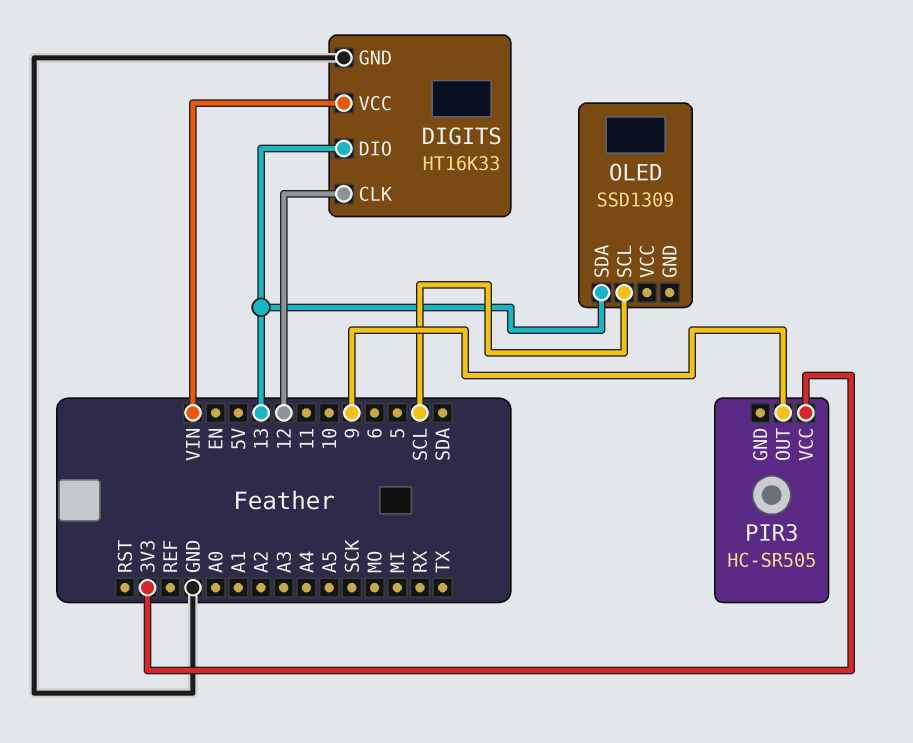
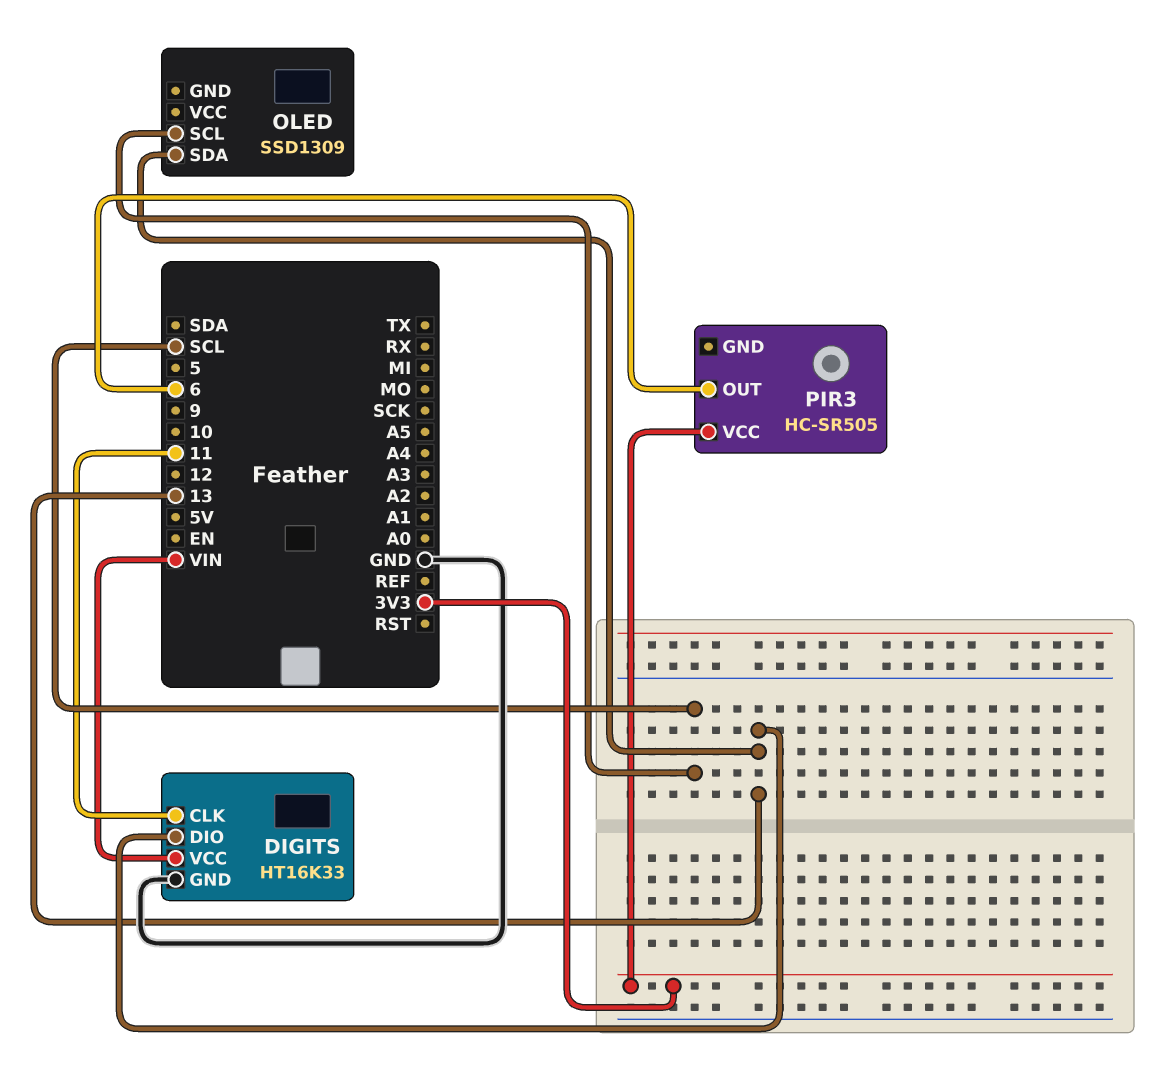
DIGITS pin CLK: 12 -> 11
PIR3 pin OUT: 9 -> 6

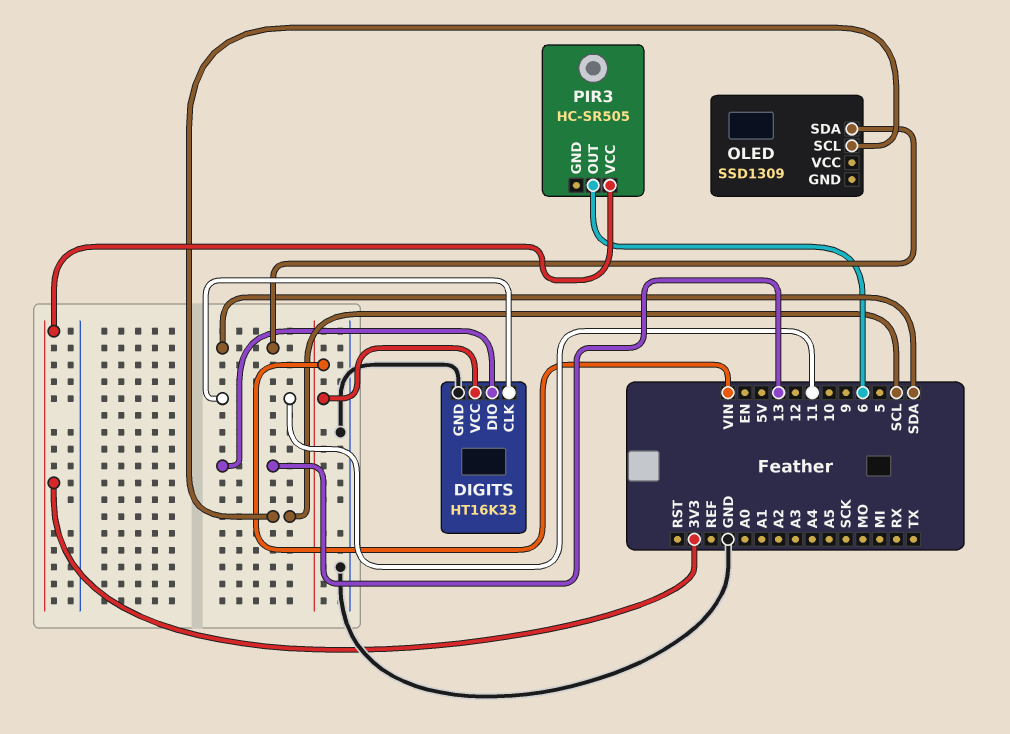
OLED pin SDA: 13 -> SDA

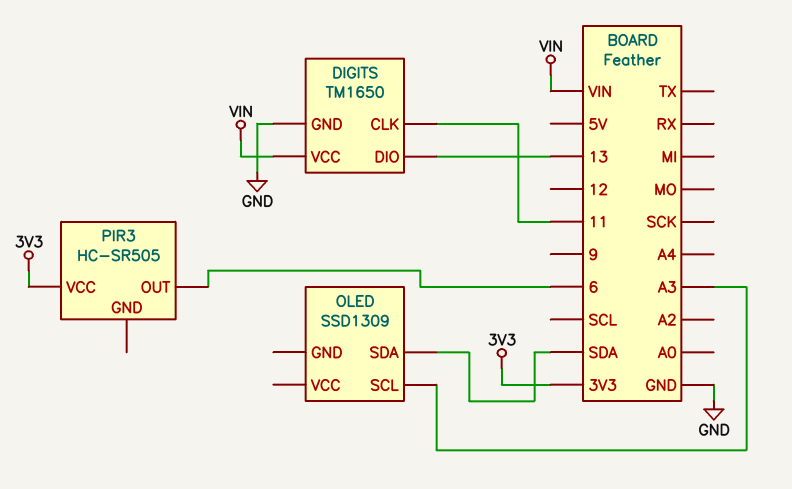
DIGITS: HT16K33 -> TM1650
OLED pin SCL: SCL -> A3

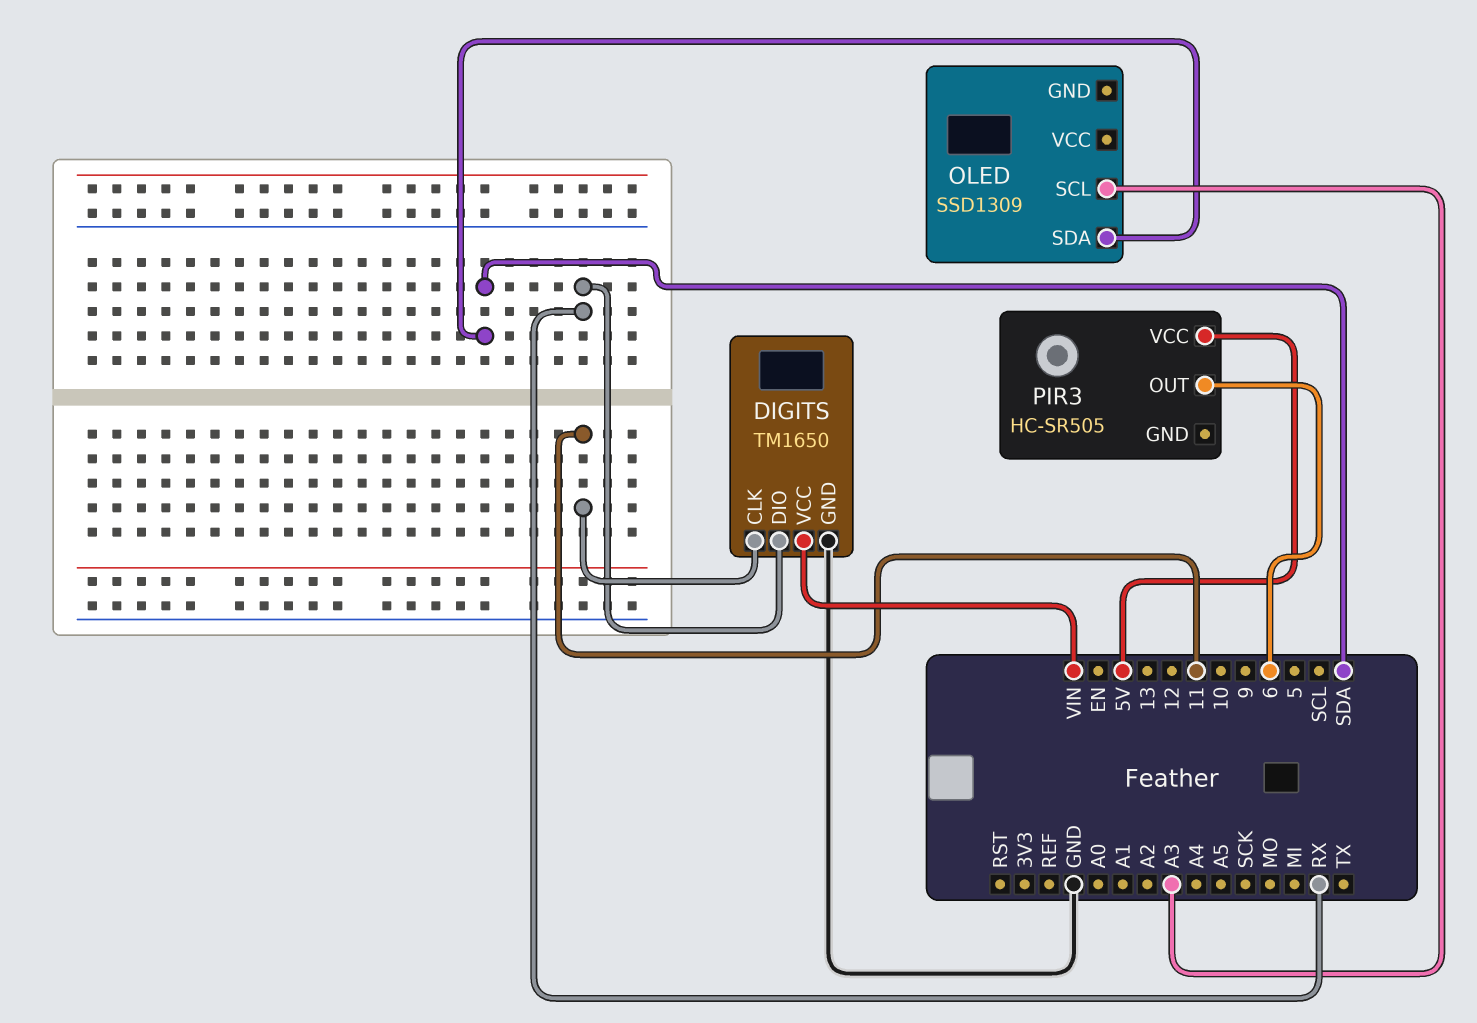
DIGITS pin DIO: 13 -> RX
PIR3 pin VCC: 3V3 -> 5V

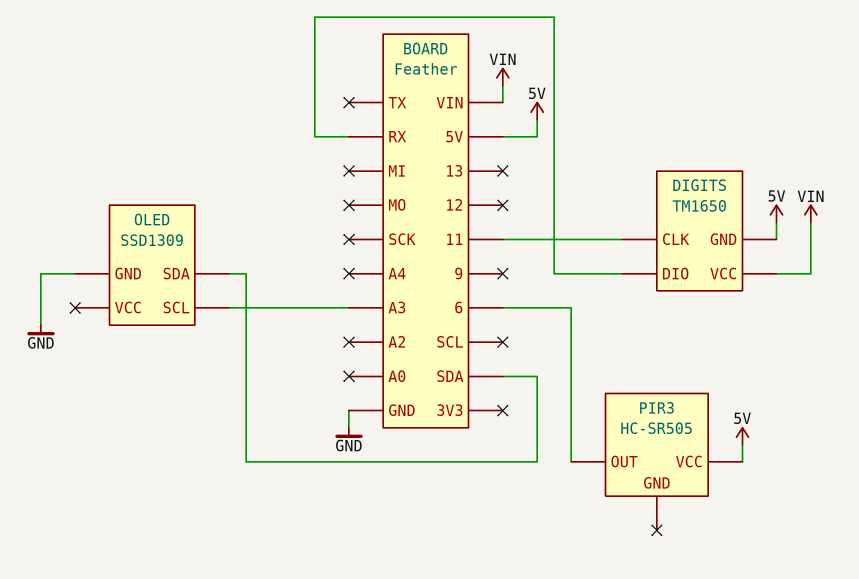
DIGITS pin GND: GND -> 5V
OLED pin GND: none -> GND

